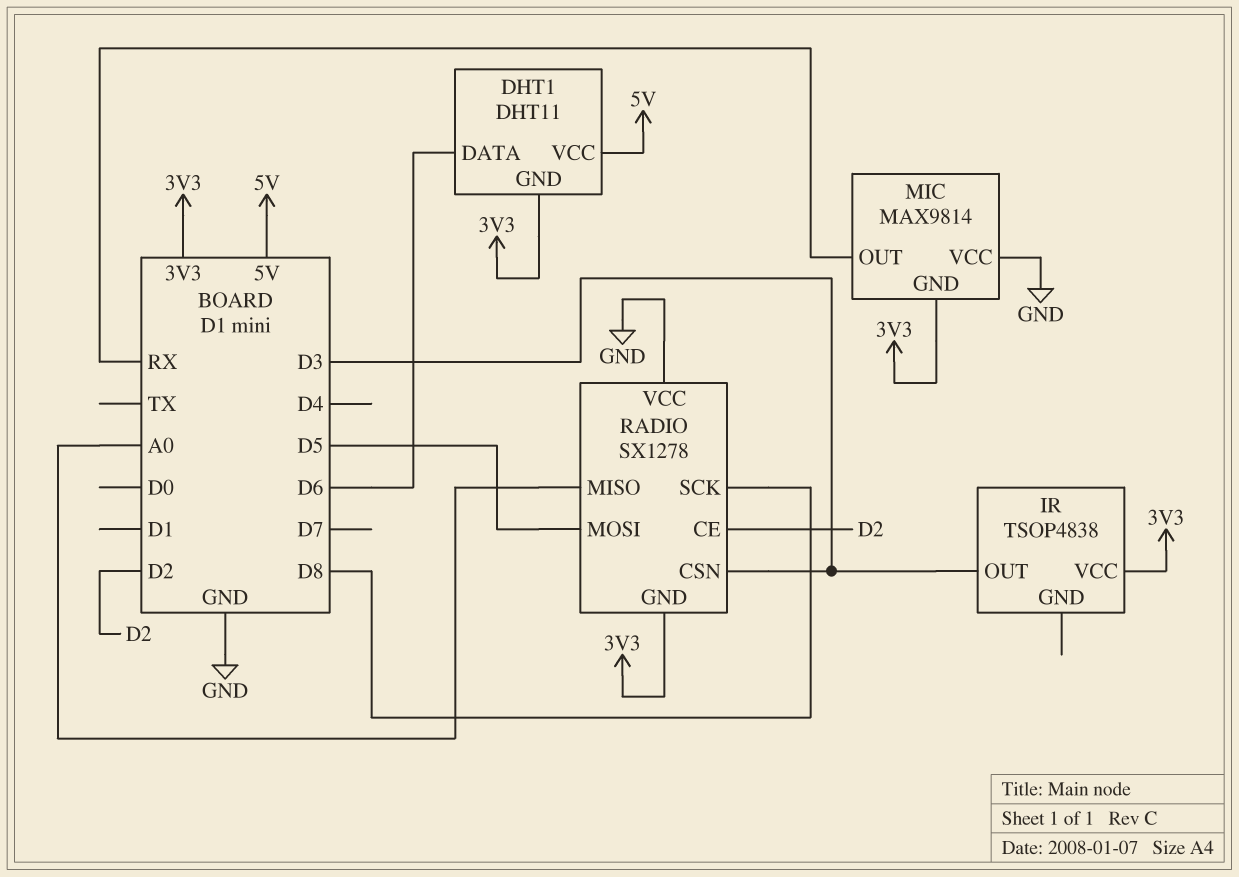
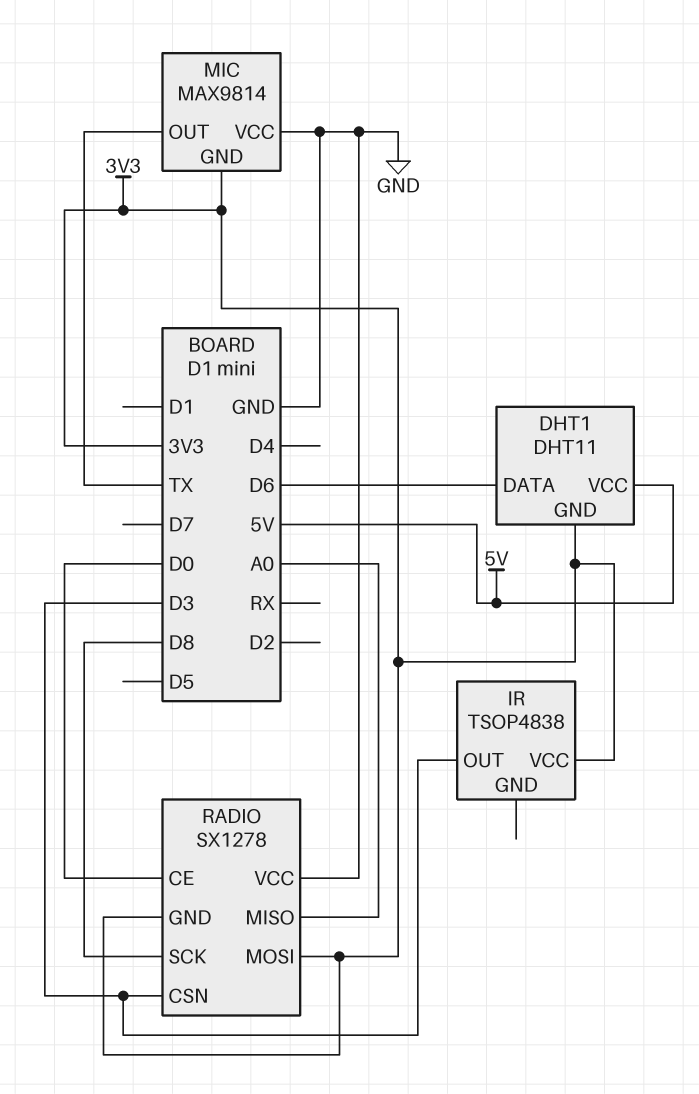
MIC pin OUT: RX -> TX
RADIO pin CE: D2 -> D0
RADIO pin MOSI: D5 -> 3V3

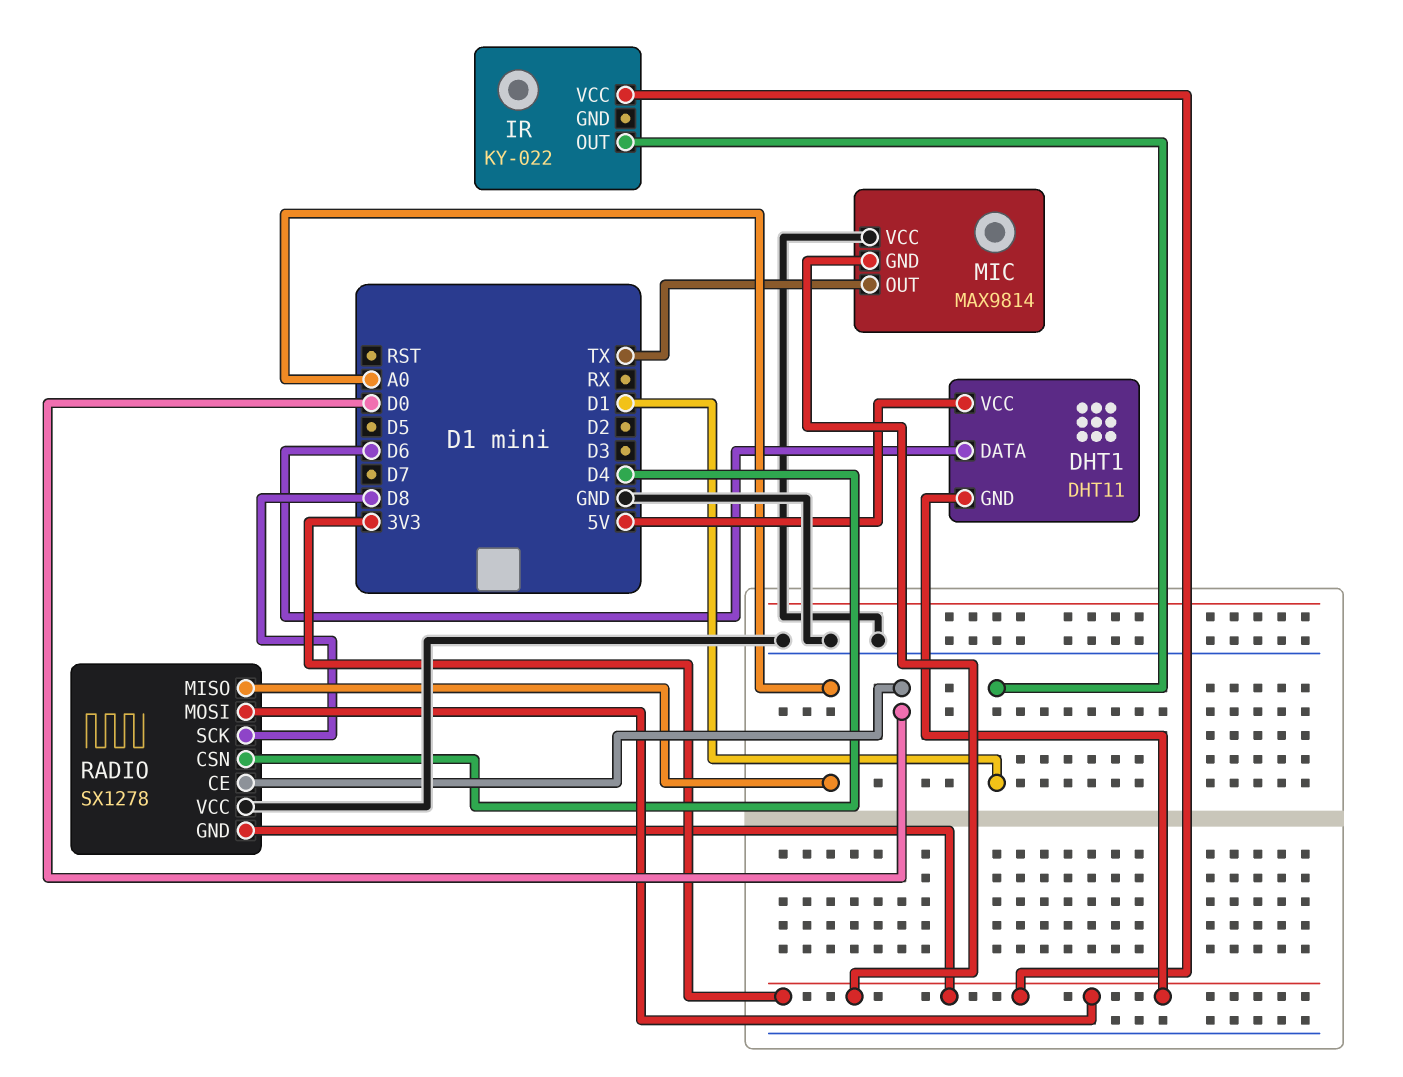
IR: TSOP4838 -> KY-022
IR pin OUT: D3 -> D1
RADIO pin CSN: D3 -> D4

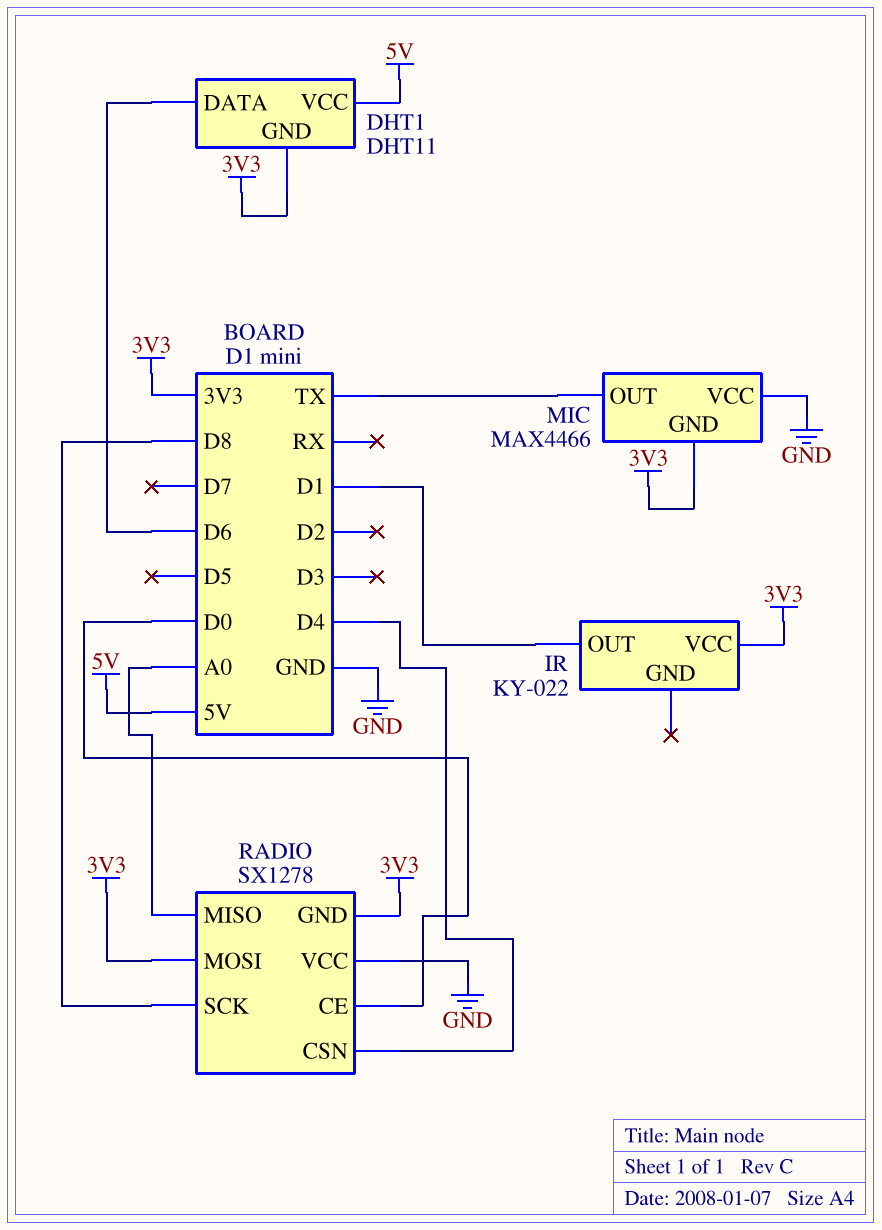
MIC: MAX9814 -> MAX4466

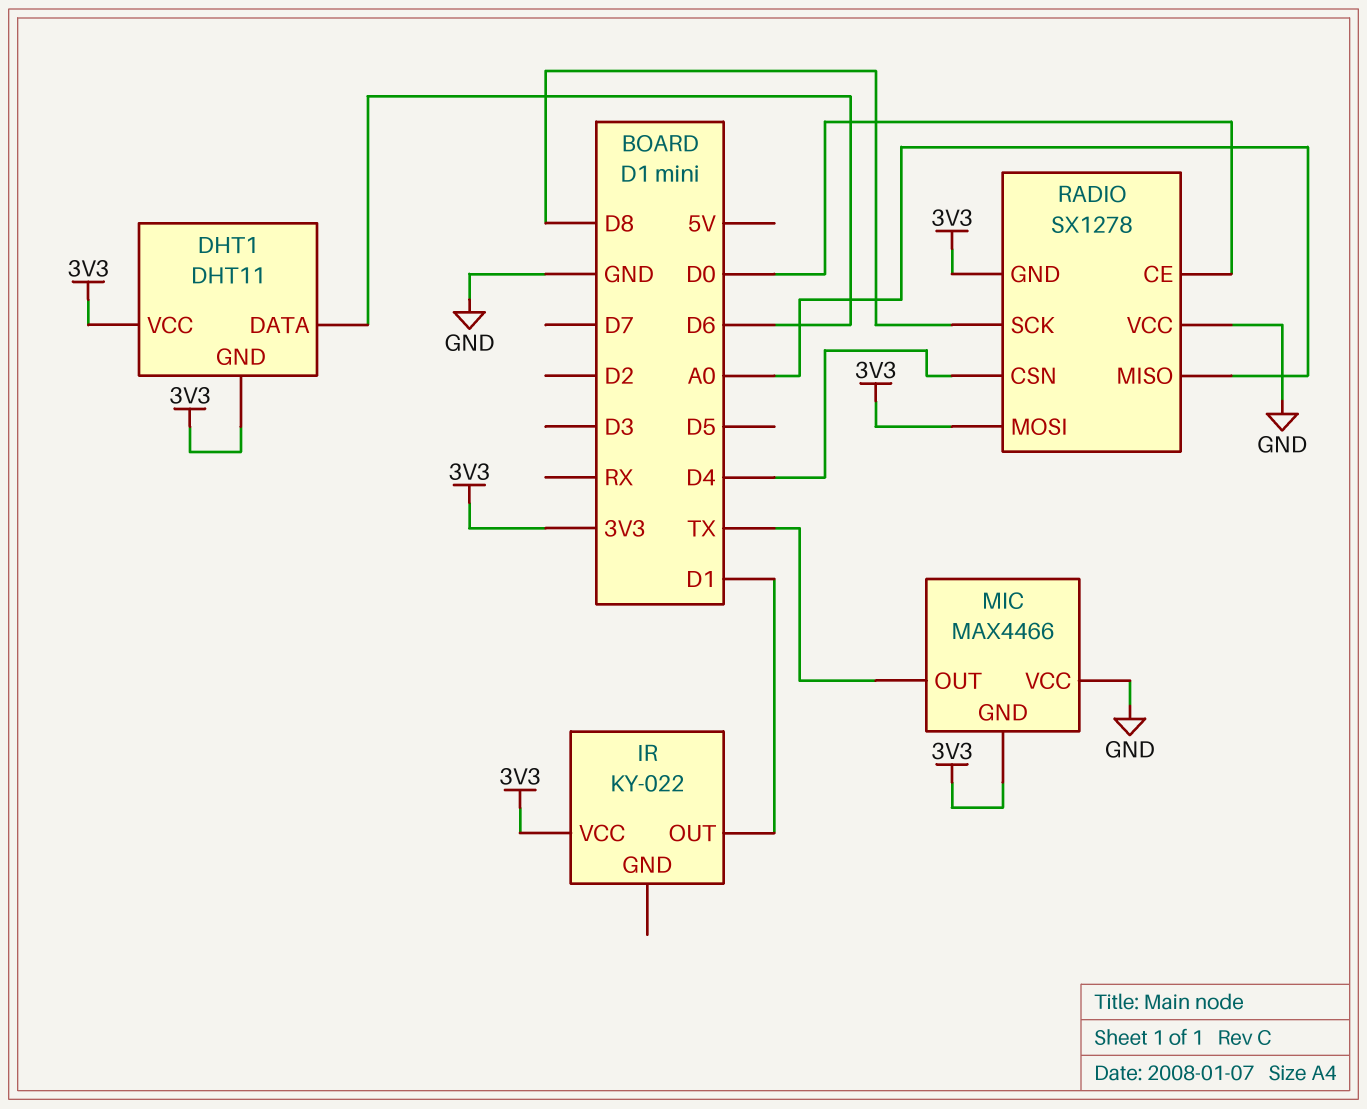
DHT1 pin VCC: 5V -> 3V3

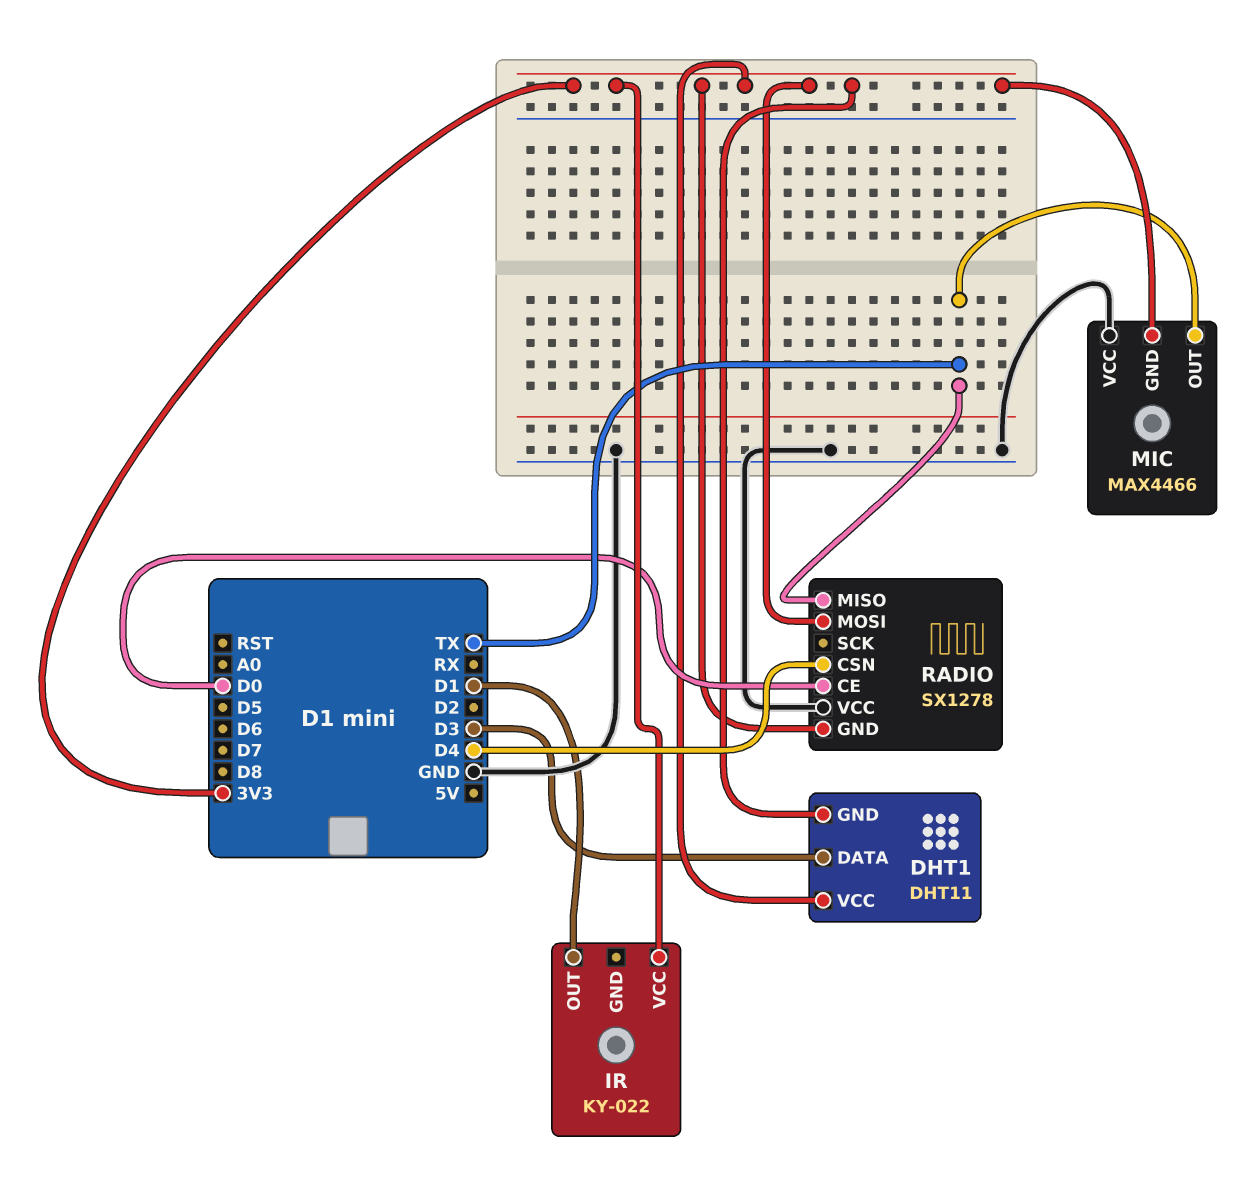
DHT1 pin DATA: D6 -> D3
RADIO pin MISO: A0 -> TX
RADIO pin SCK: D8 -> none

